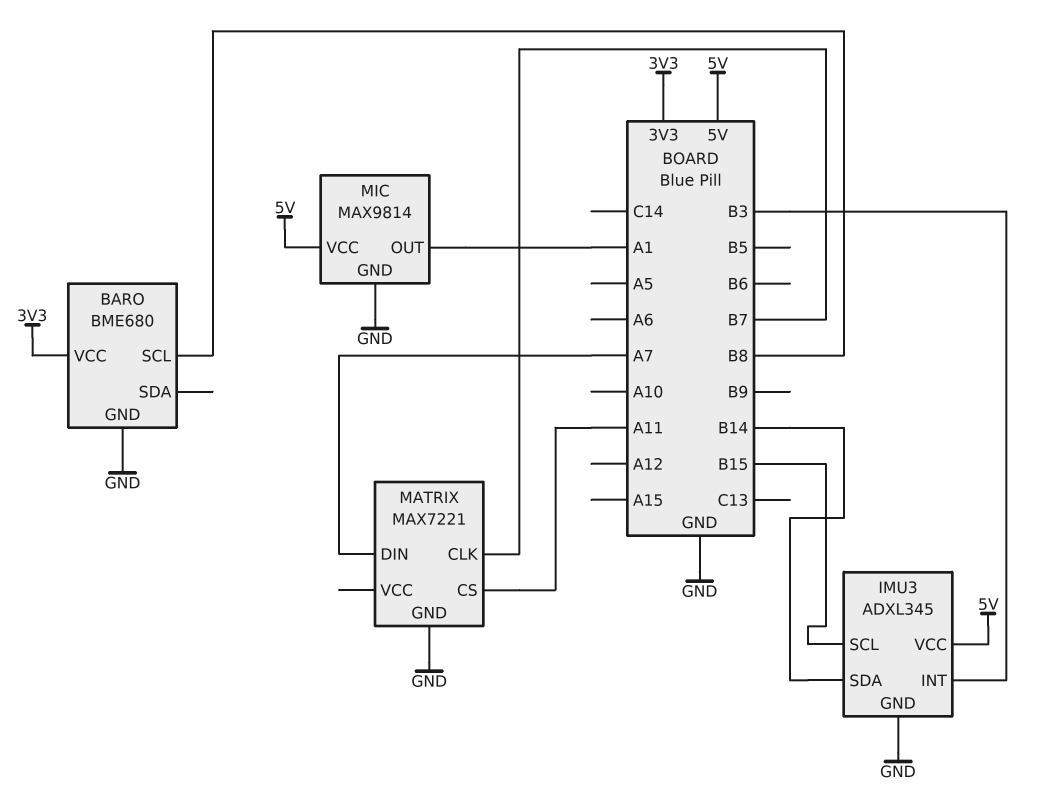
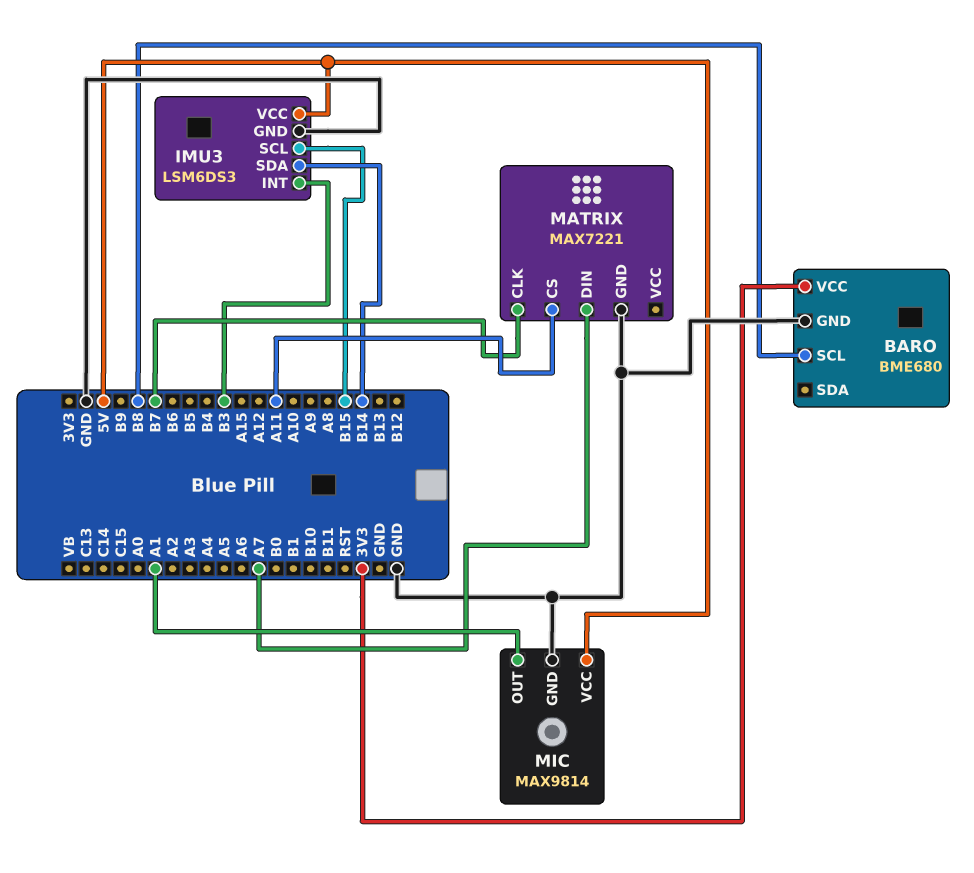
IMU3: ADXL345 -> LSM6DS3

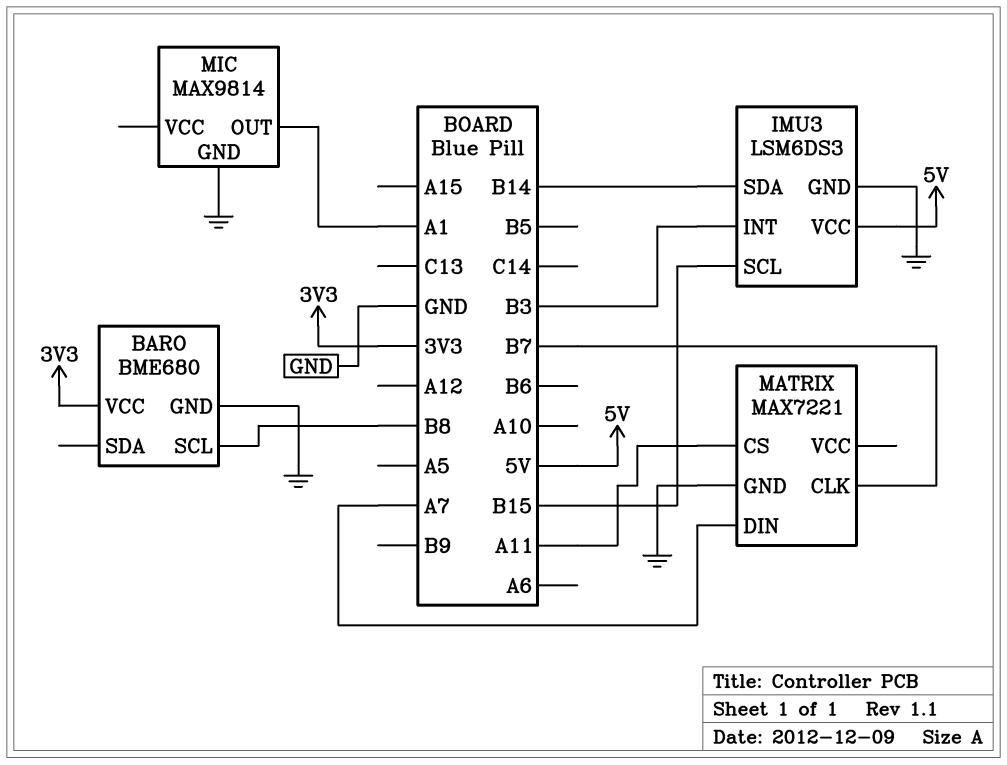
MIC pin VCC: 5V -> none

